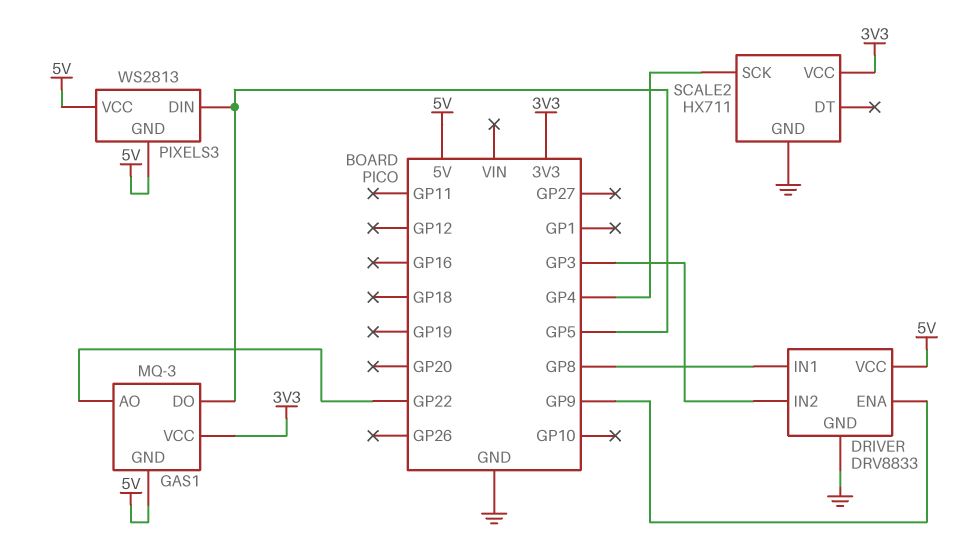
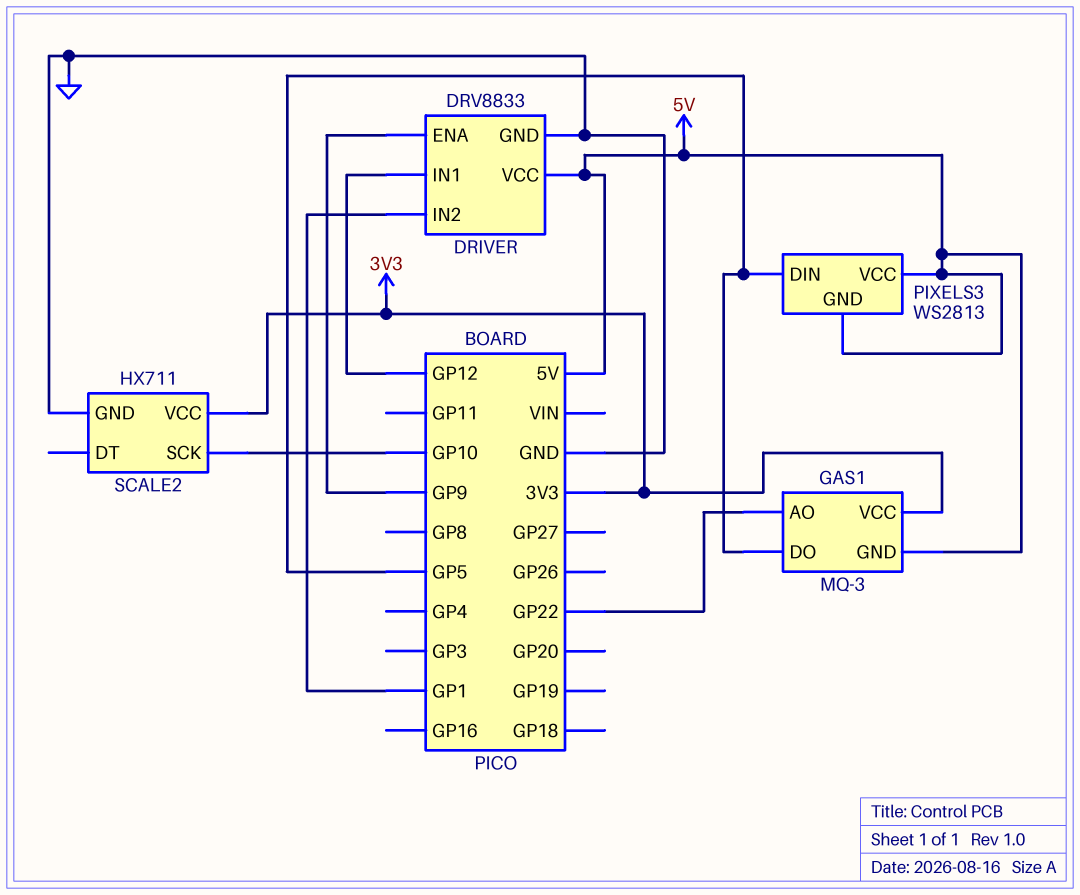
DRIVER pin IN1: GP8 -> GP12
DRIVER pin IN2: GP3 -> GP1
SCALE2 pin SCK: GP4 -> GP10

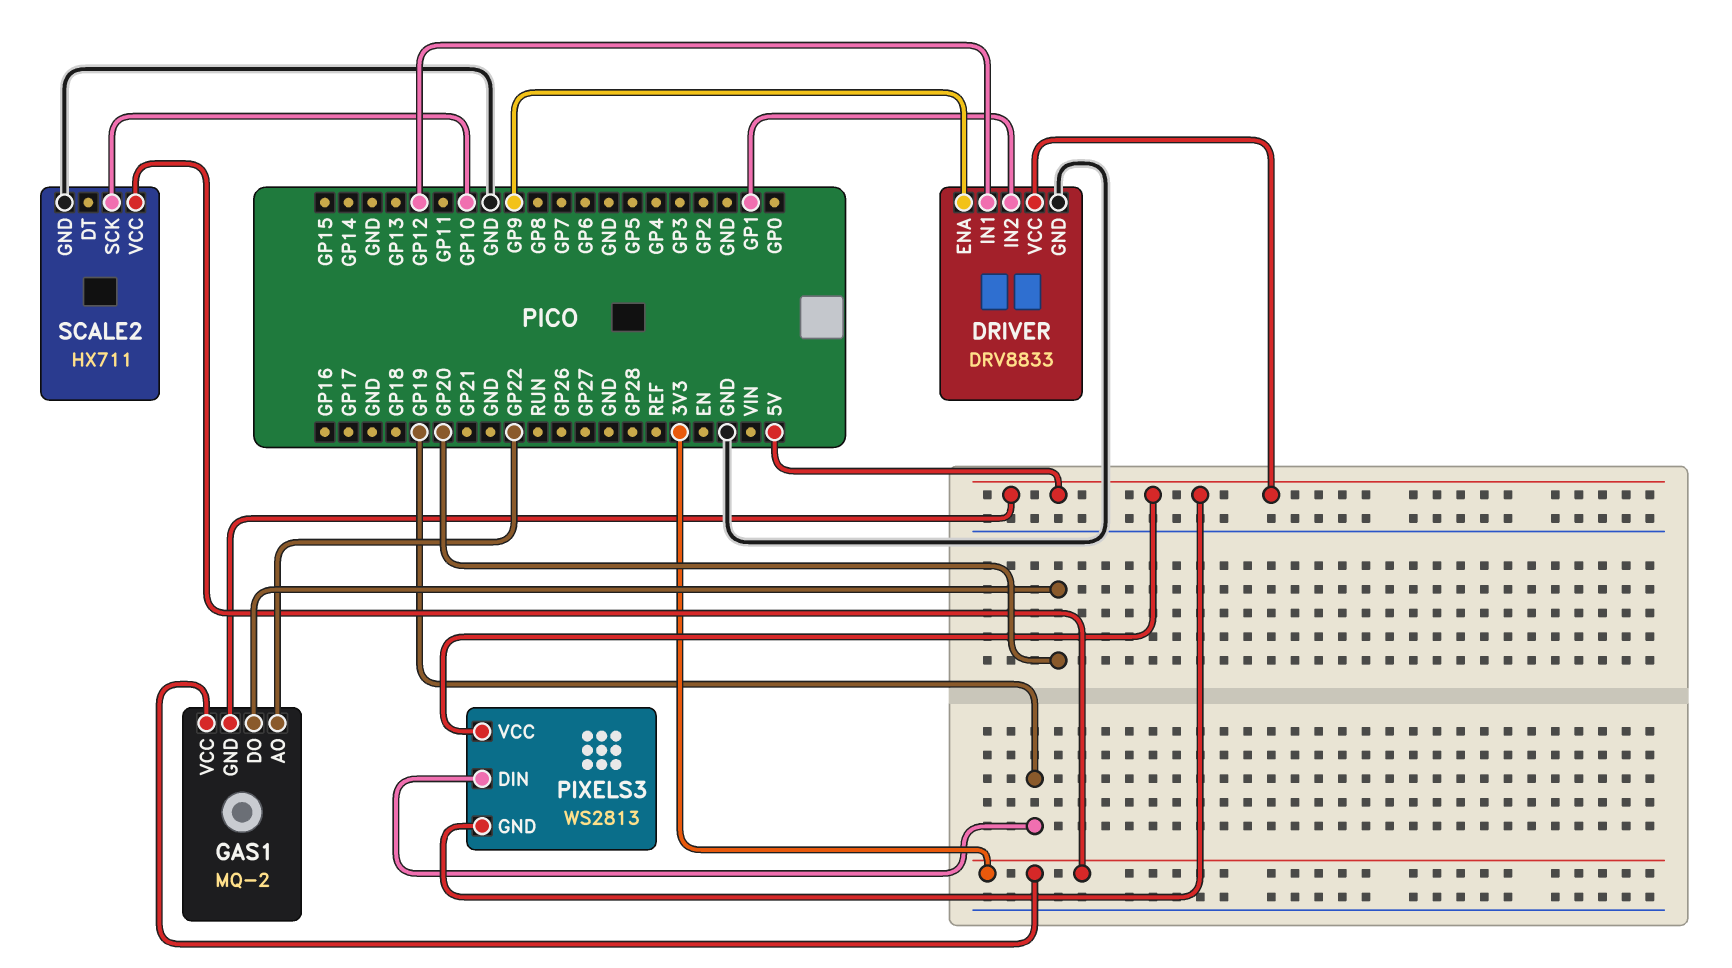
GAS1: MQ-3 -> MQ-2
GAS1 pin DO: GP5 -> GP20
PIXELS3 pin DIN: GP5 -> GP19

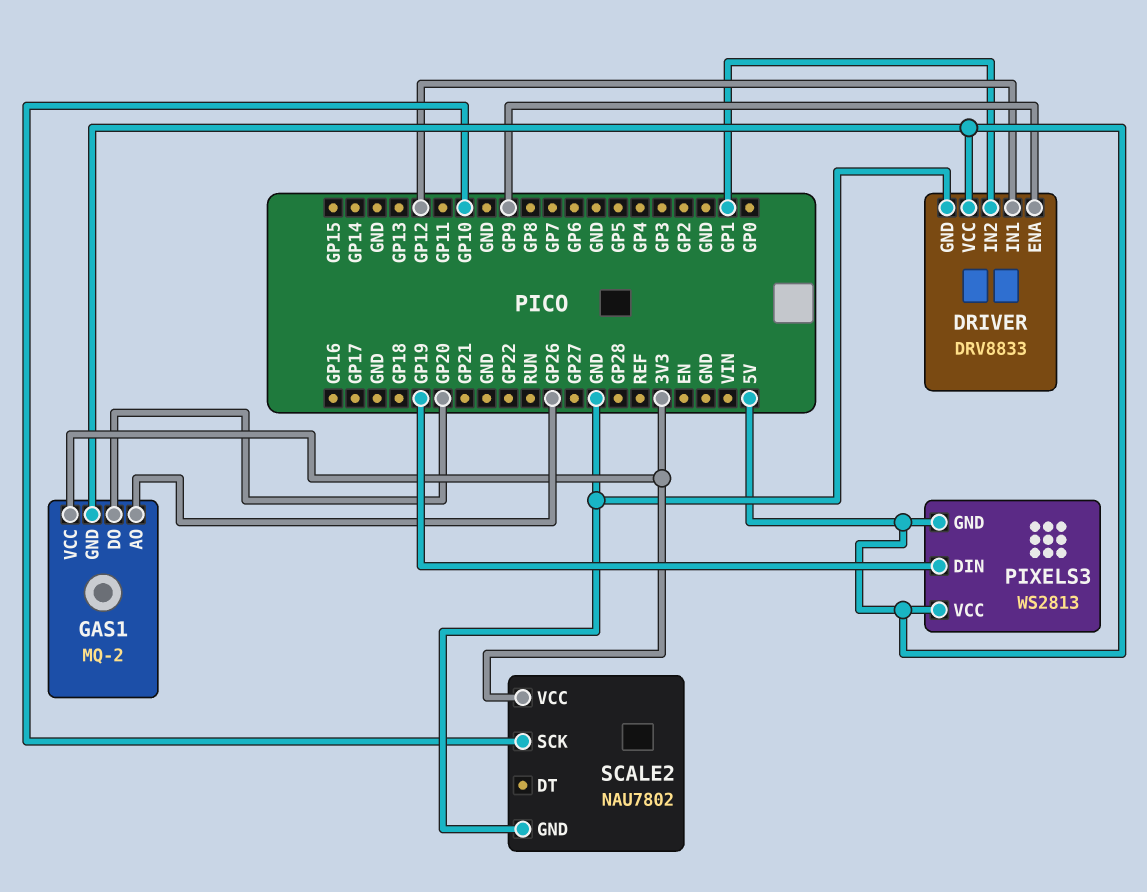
GAS1 pin AO: GP22 -> GP26
SCALE2: HX711 -> NAU7802

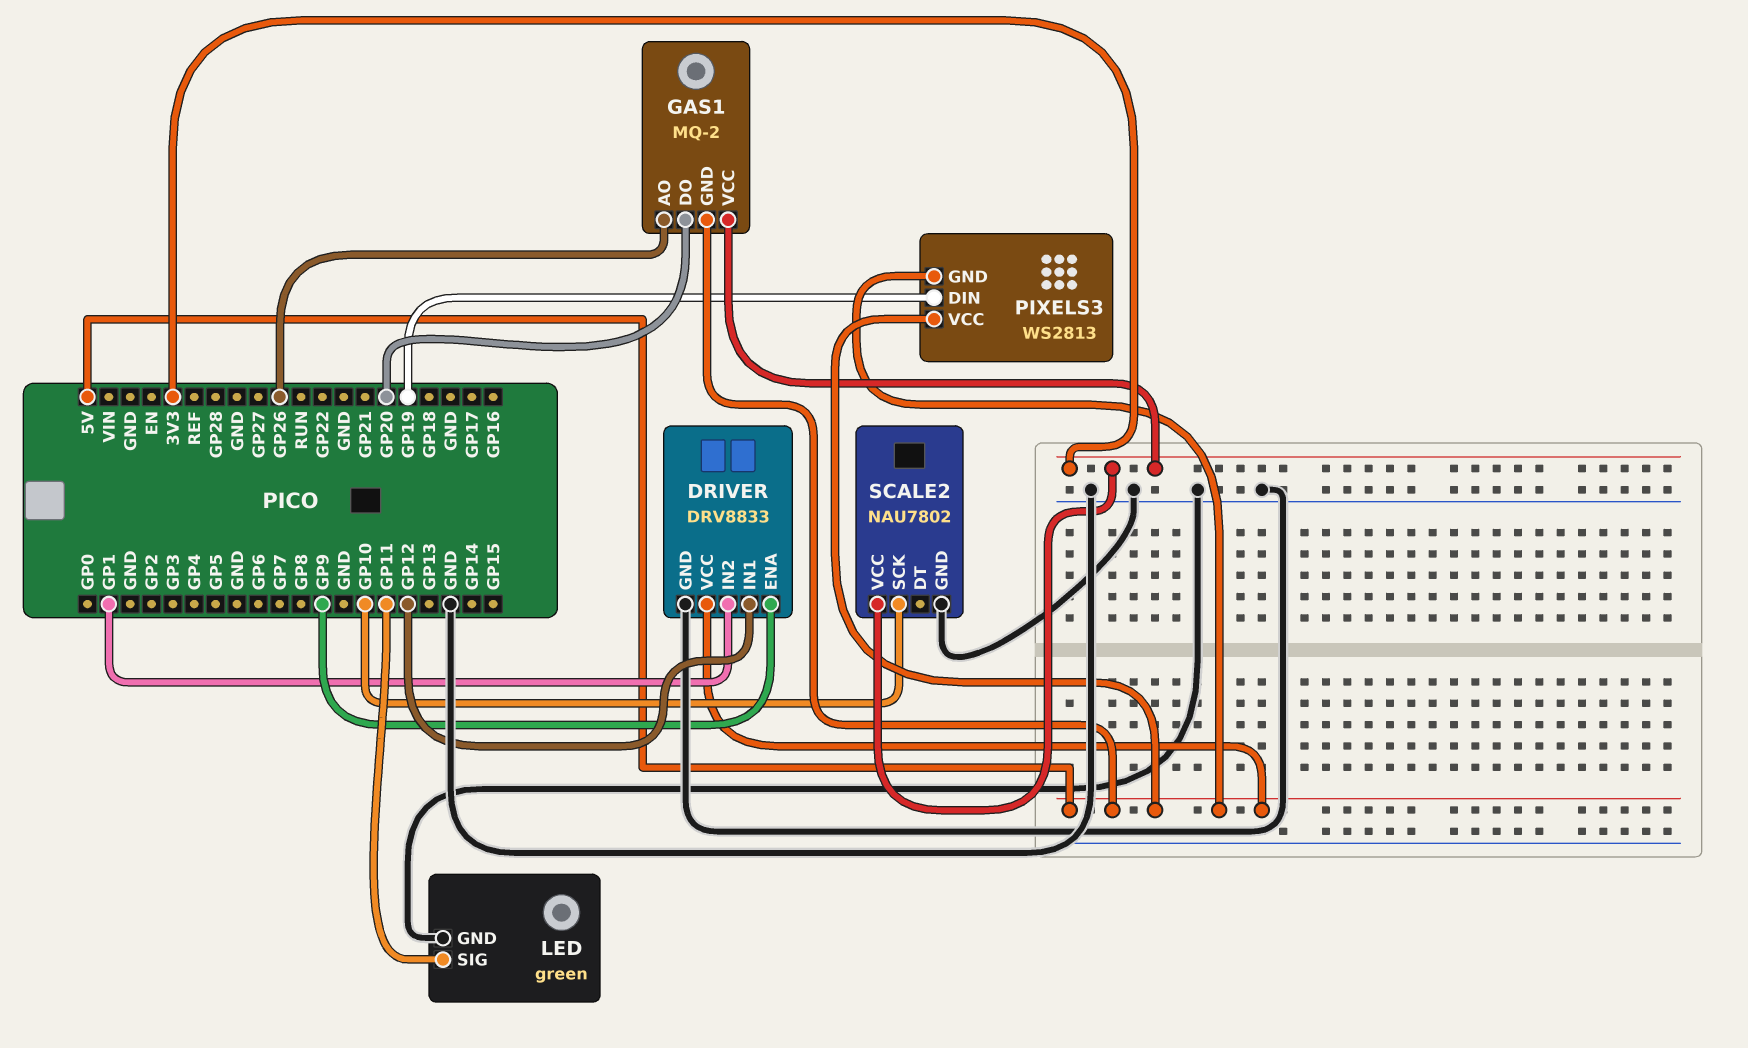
LED: none -> green
LED pin GND: none -> GND
LED pin SIG: none -> GP11

